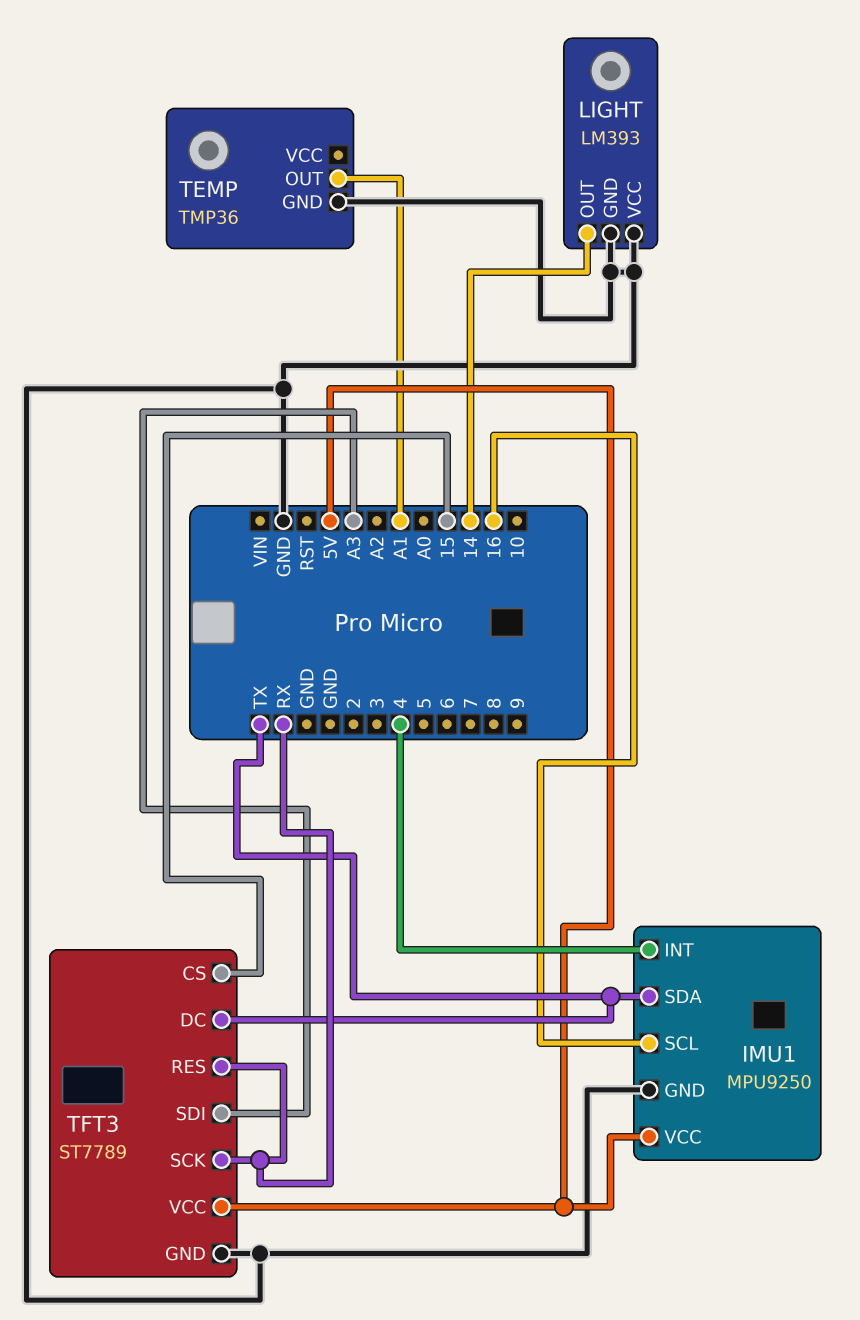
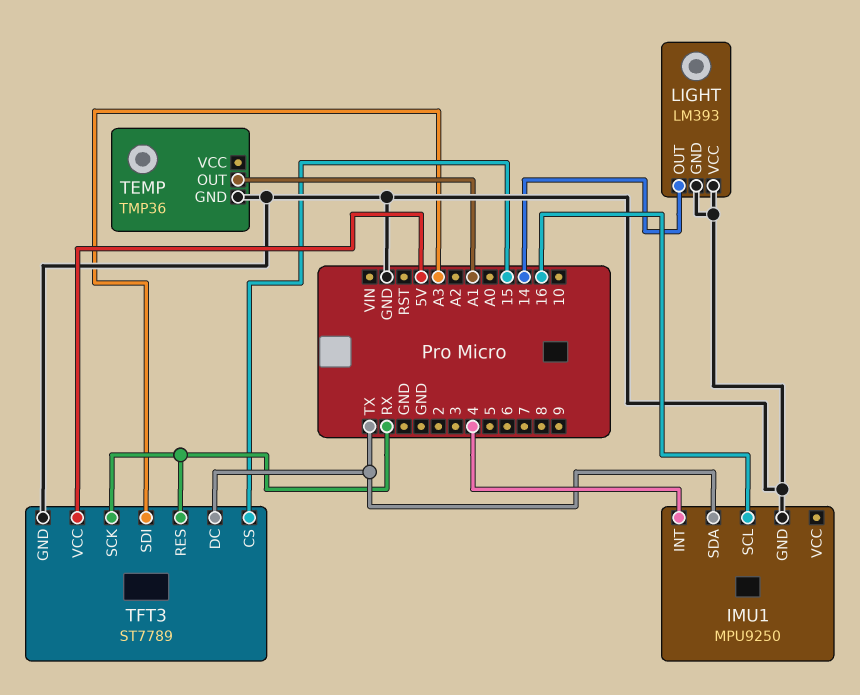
IMU1 pin VCC: 5V -> none

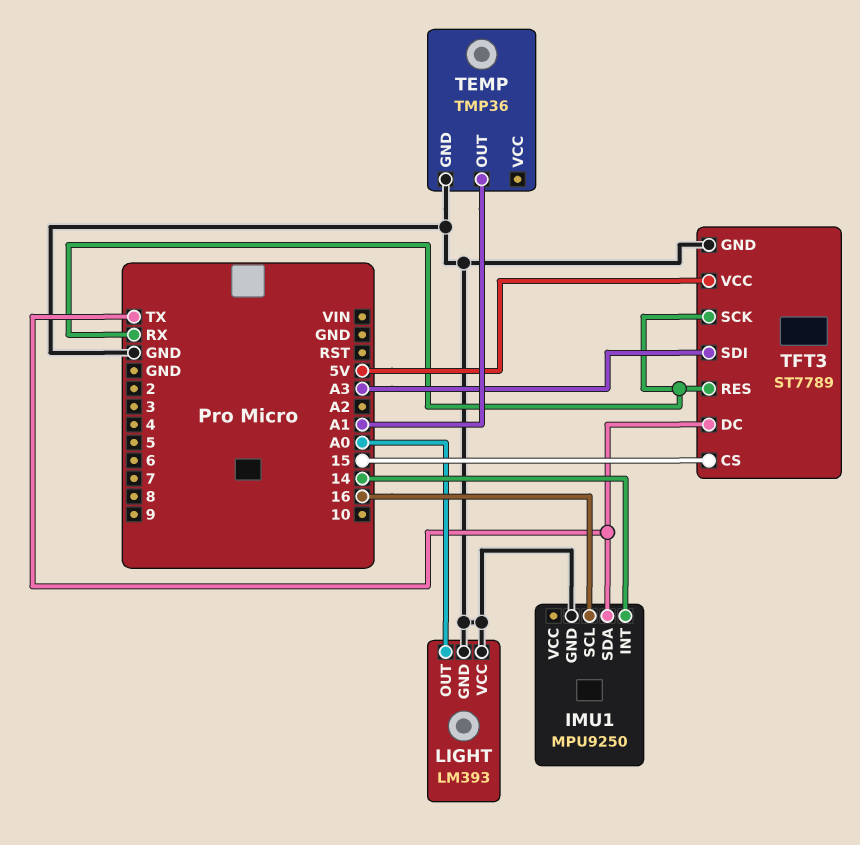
IMU1 pin INT: 4 -> 14
LIGHT pin OUT: 14 -> A0

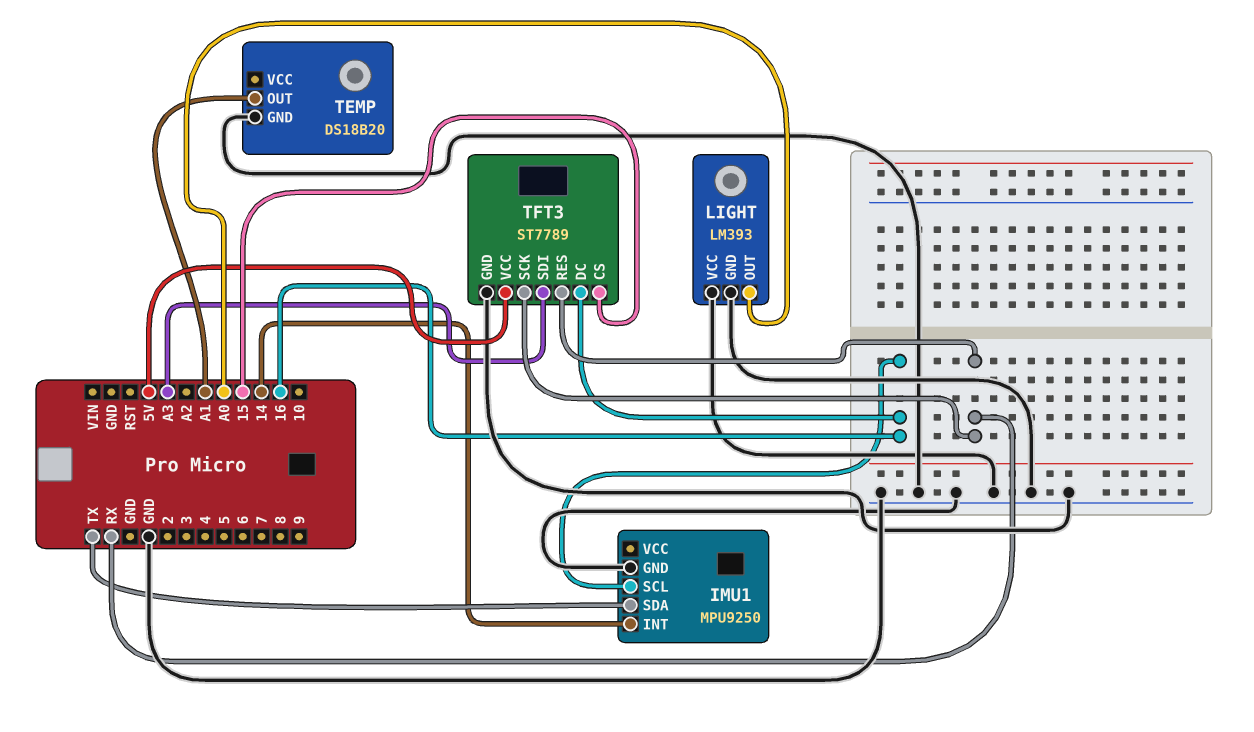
TEMP: TMP36 -> DS18B20
TFT3 pin DC: TX -> 16

